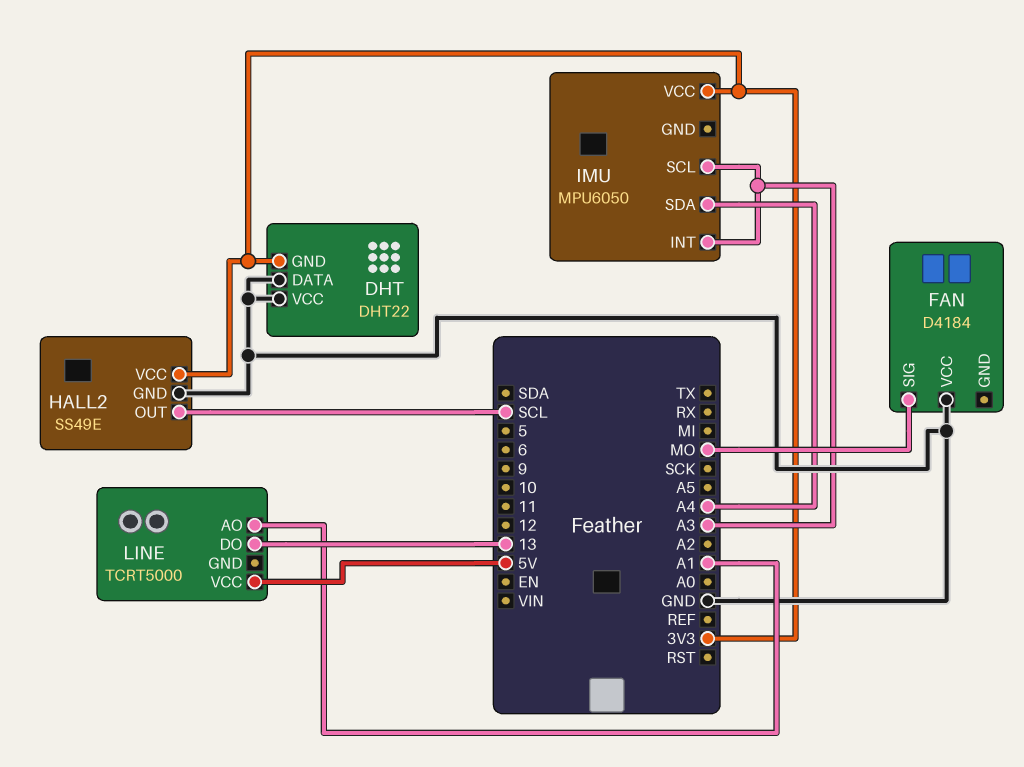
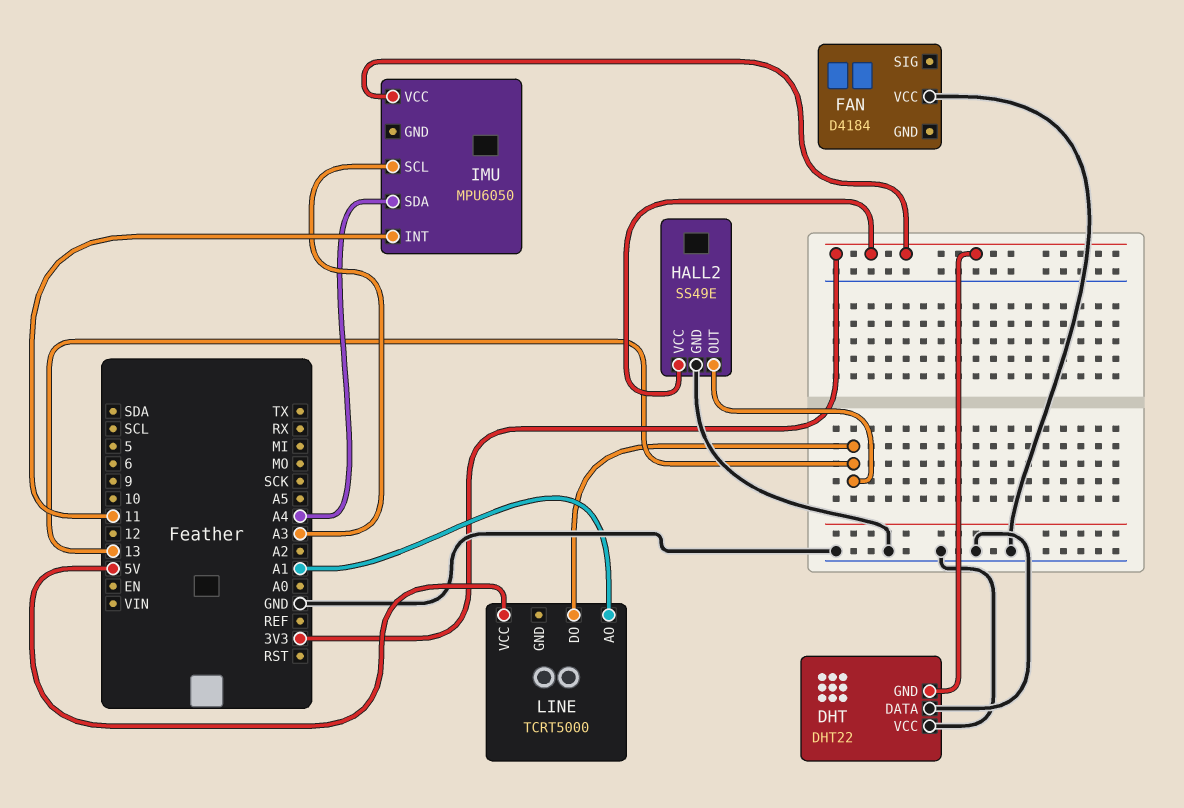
FAN pin SIG: MO -> none
HALL2 pin OUT: SCL -> 13
IMU pin INT: A3 -> 11

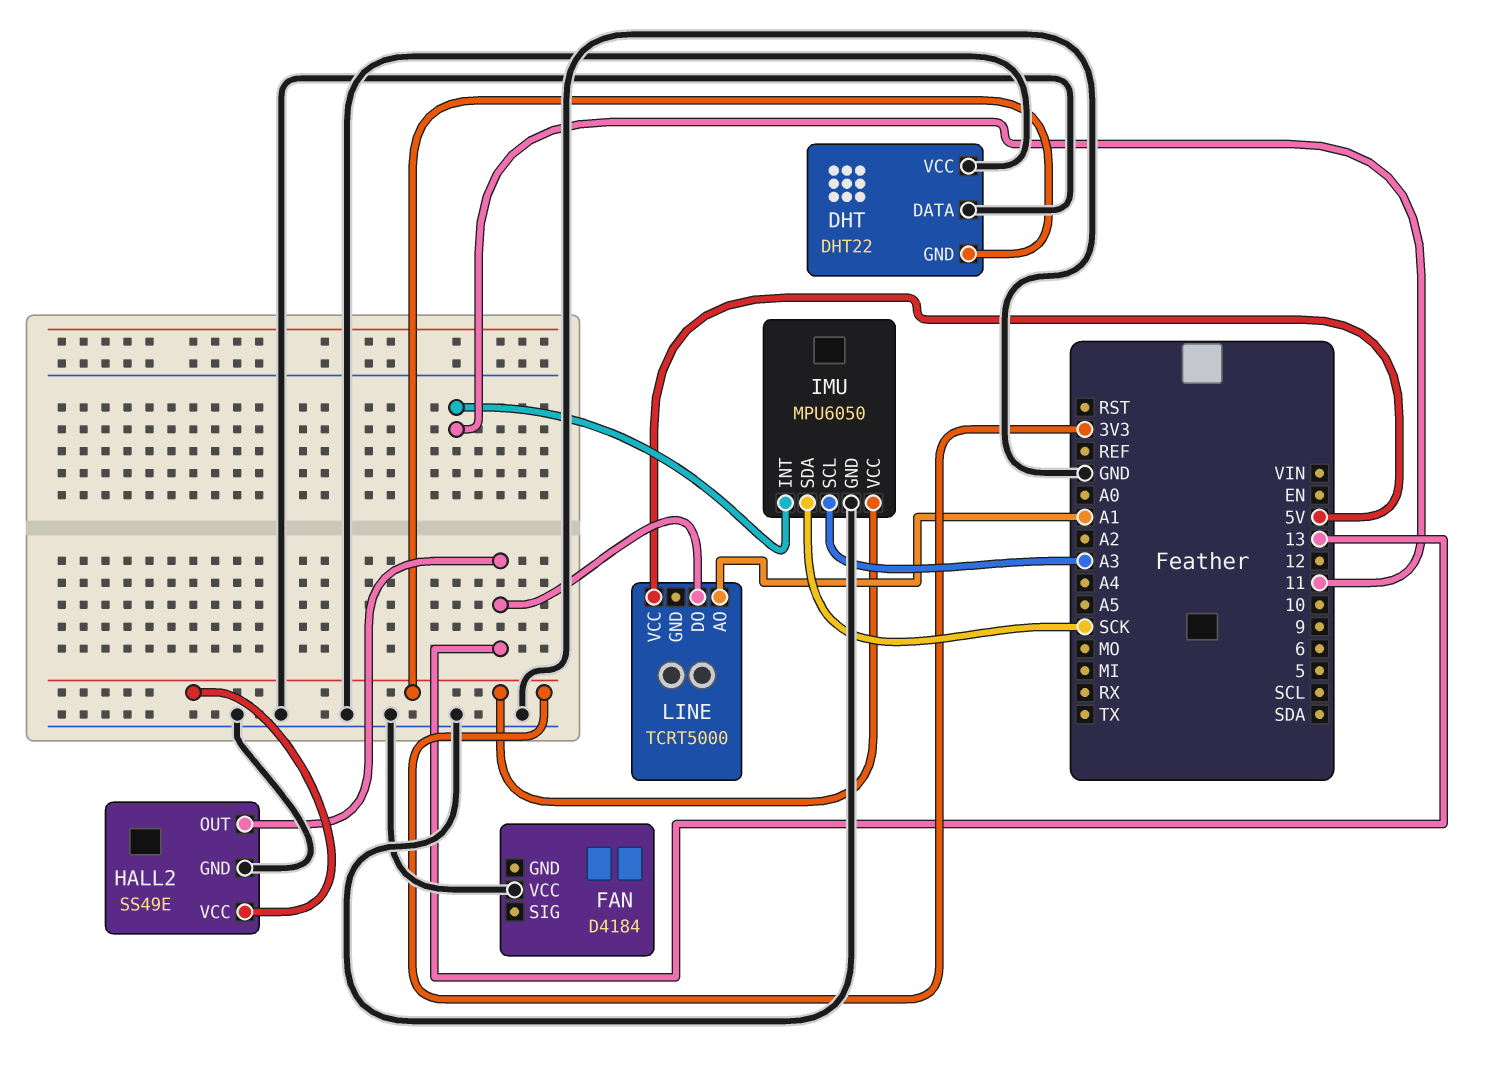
IMU pin GND: none -> GND
IMU pin SDA: A4 -> SCK

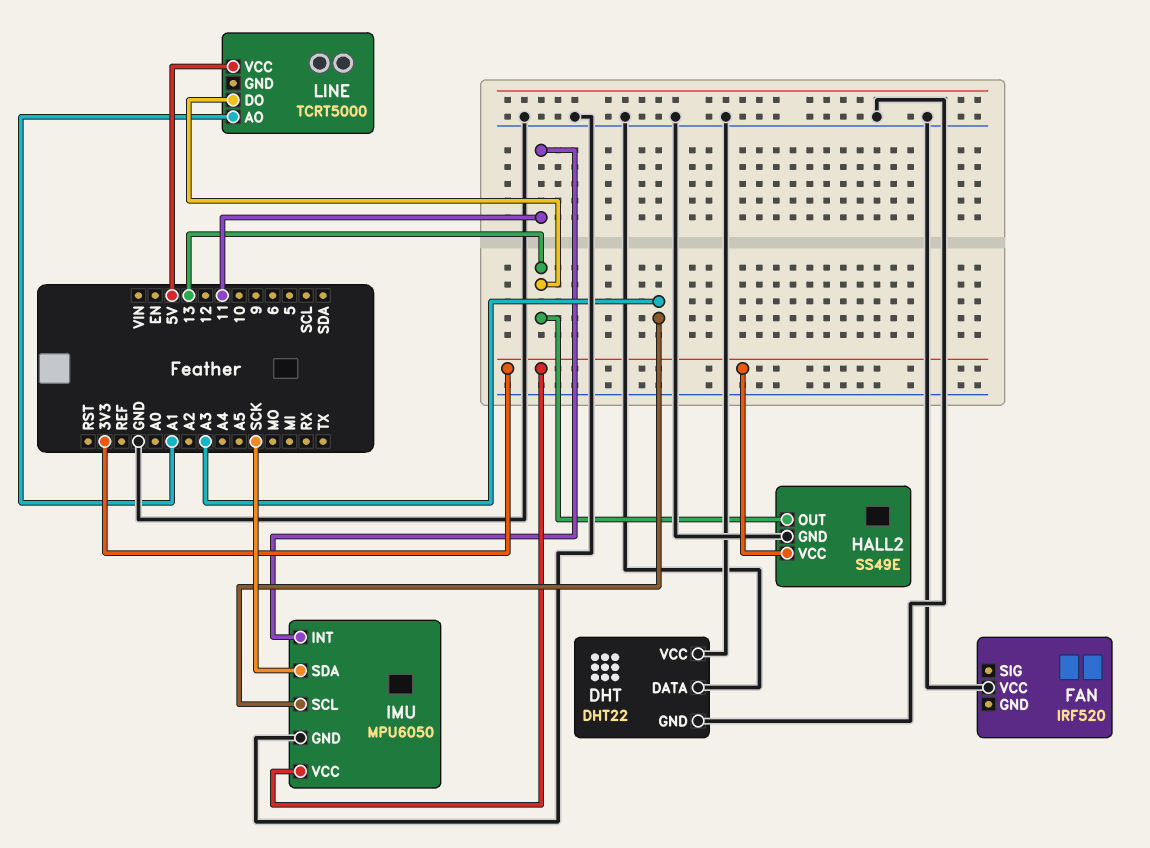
DHT pin GND: 3V3 -> GND
FAN: D4184 -> IRF520

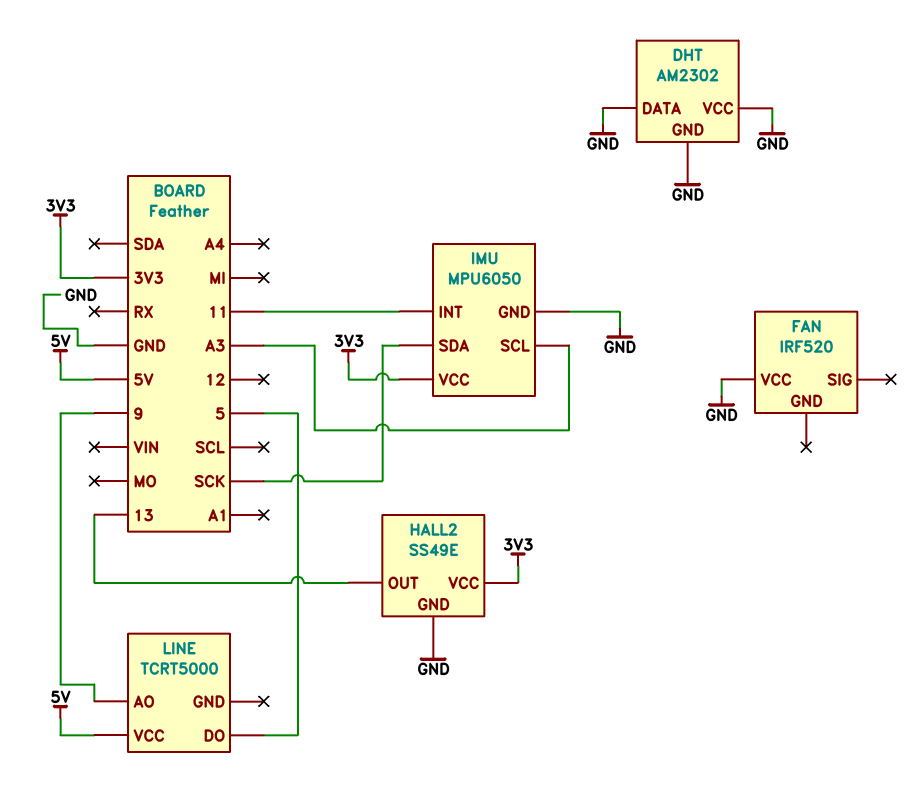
DHT: DHT22 -> AM2302
LINE pin AO: A1 -> 9
LINE pin DO: 13 -> 5

